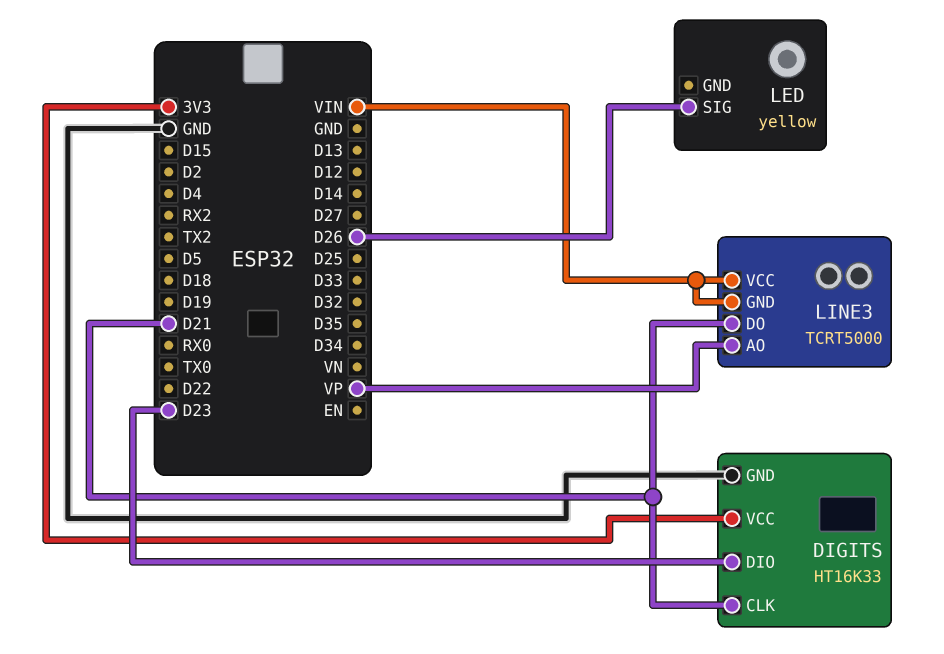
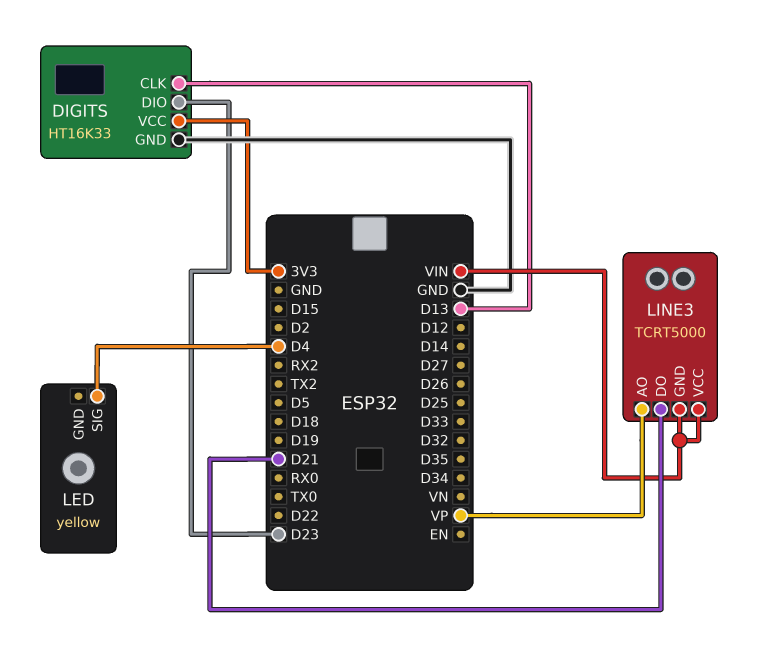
DIGITS pin CLK: D21 -> D13
LED pin SIG: D26 -> D4

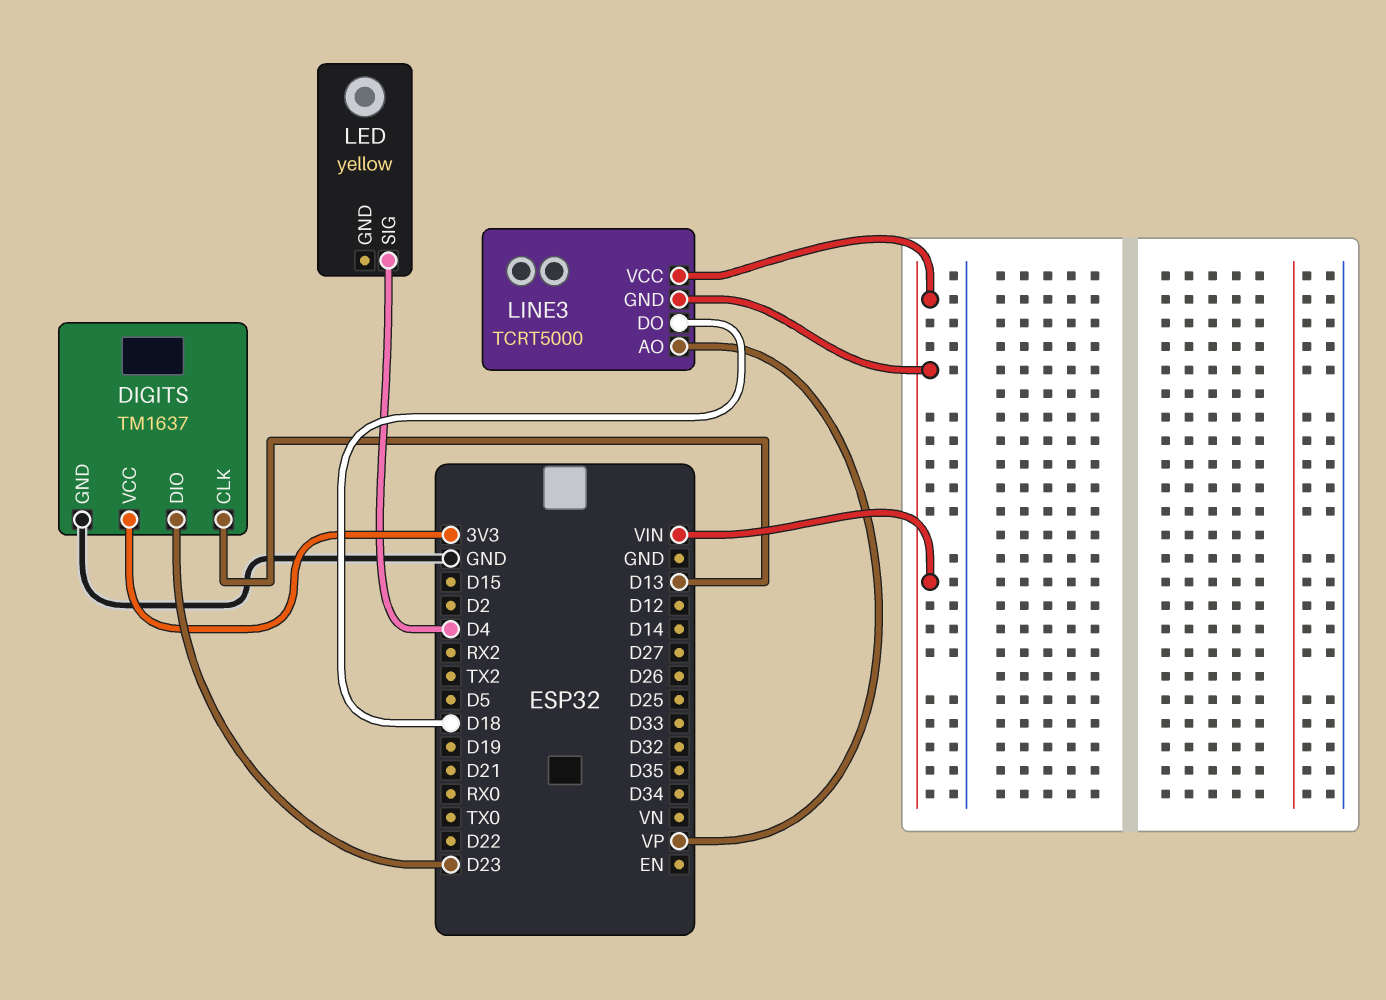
DIGITS: HT16K33 -> TM1637
LINE3 pin DO: D21 -> D18

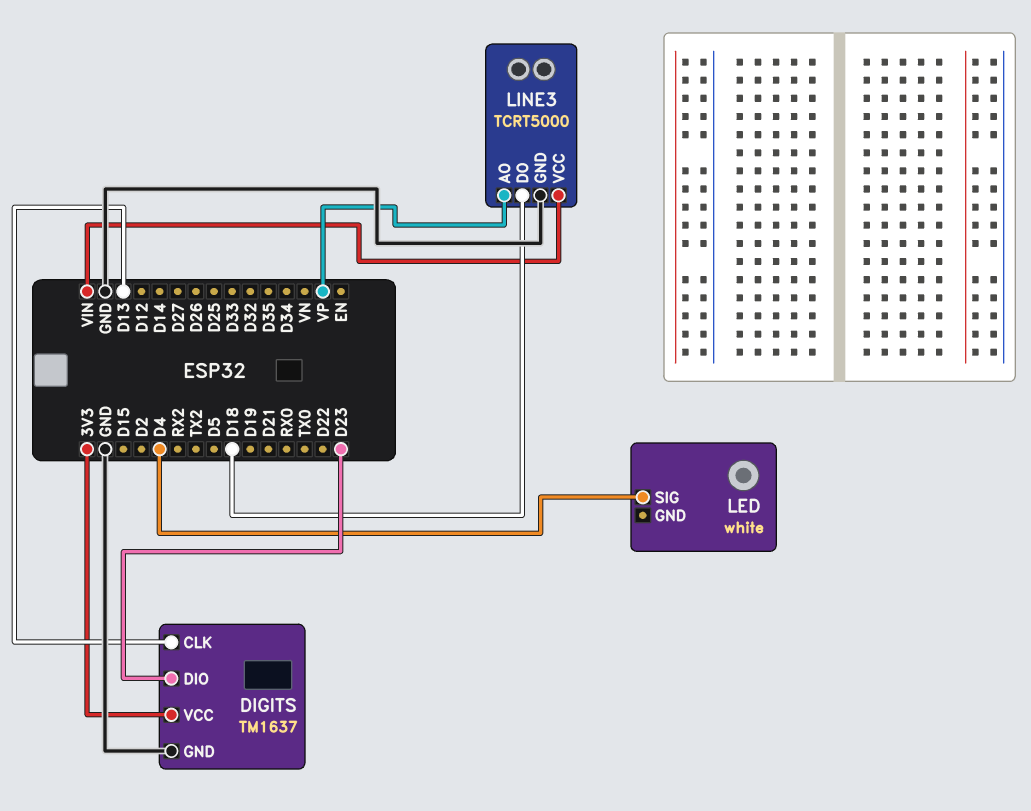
LED: yellow -> white
LINE3 pin GND: VIN -> GND

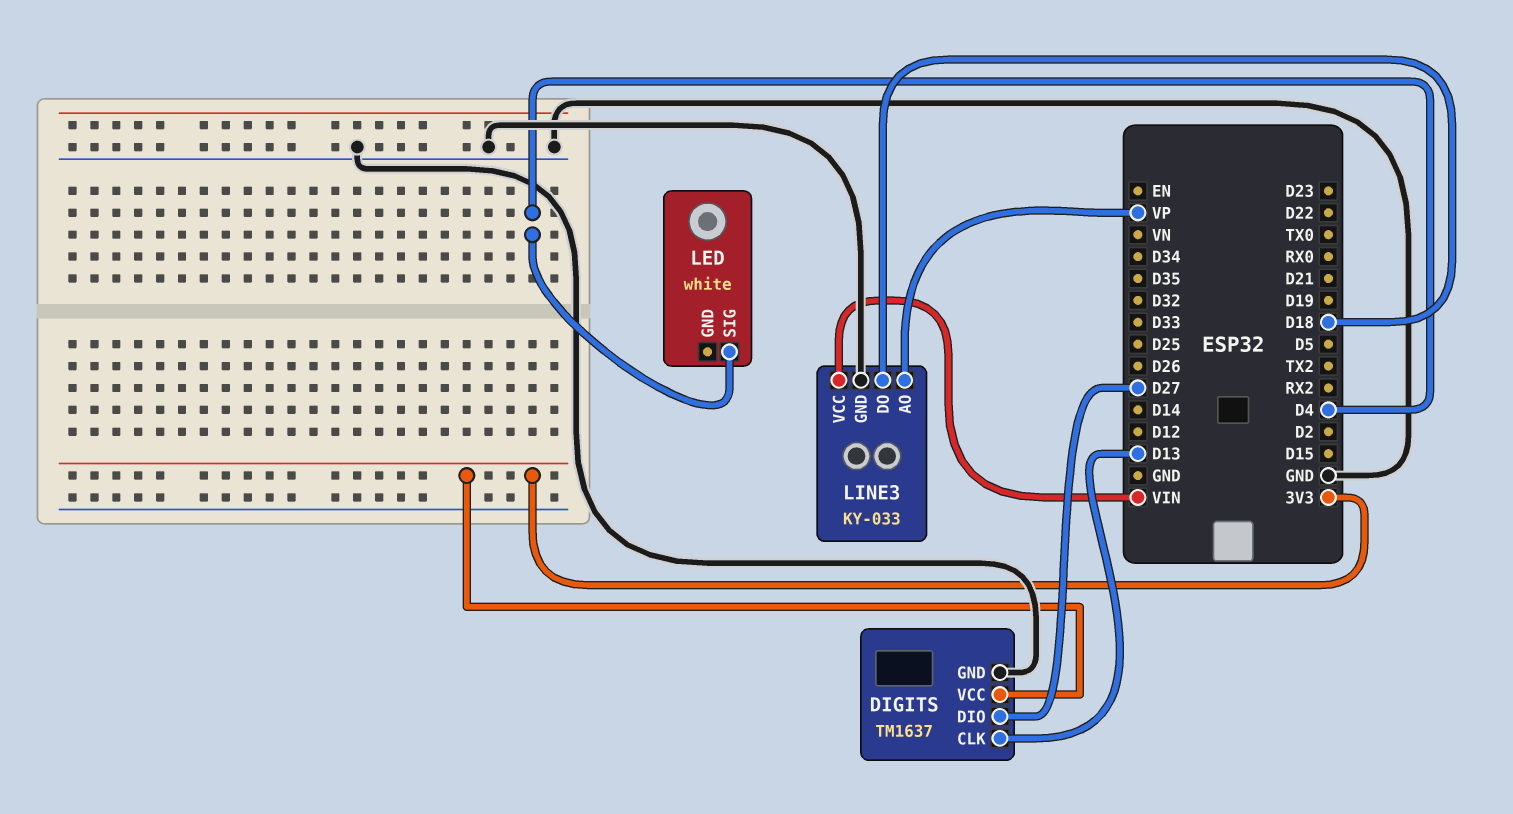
DIGITS pin DIO: D23 -> D27
LINE3: TCRT5000 -> KY-033

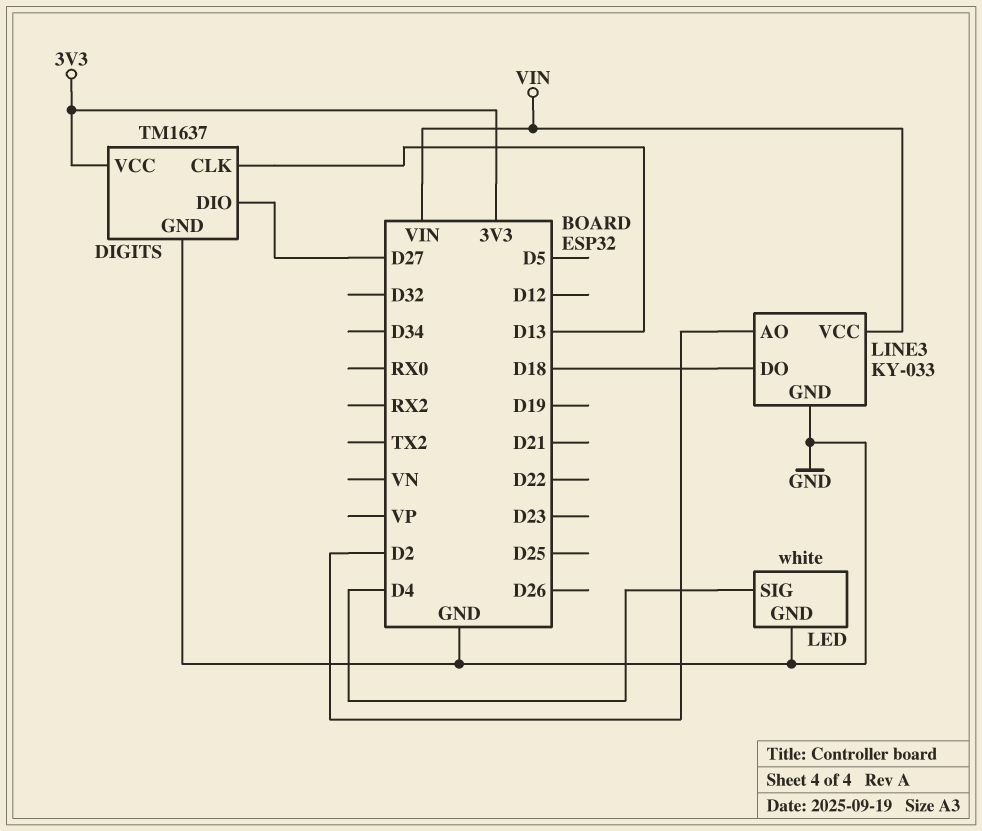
LED pin GND: none -> GND
LINE3 pin AO: VP -> D2

